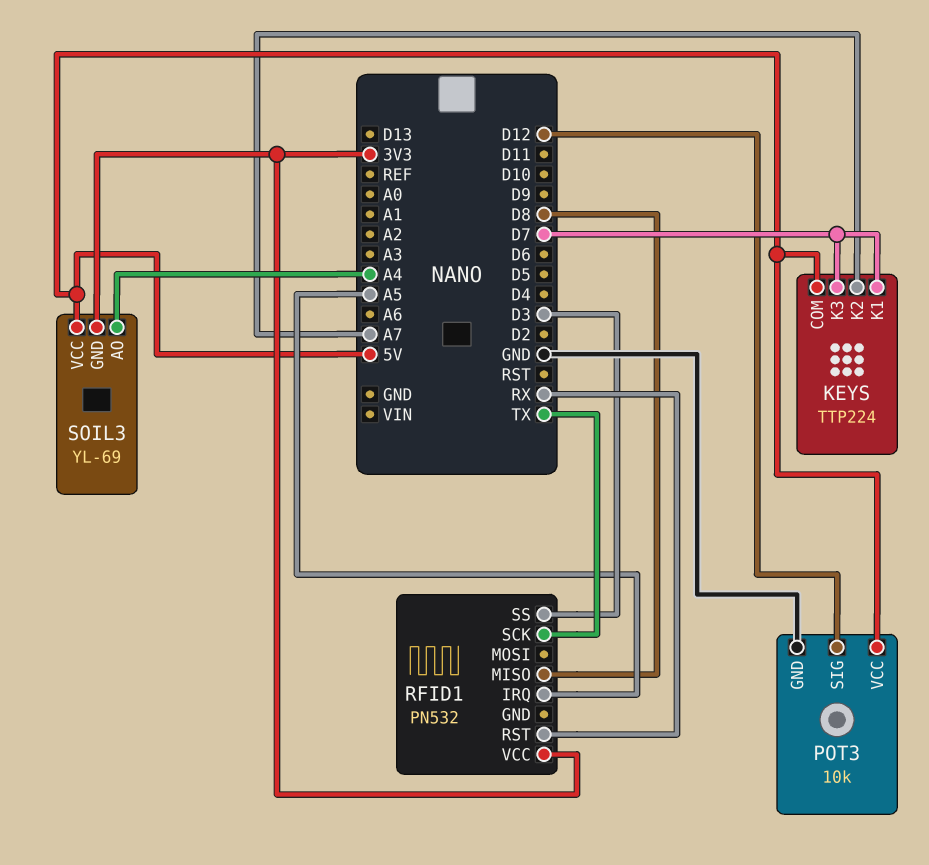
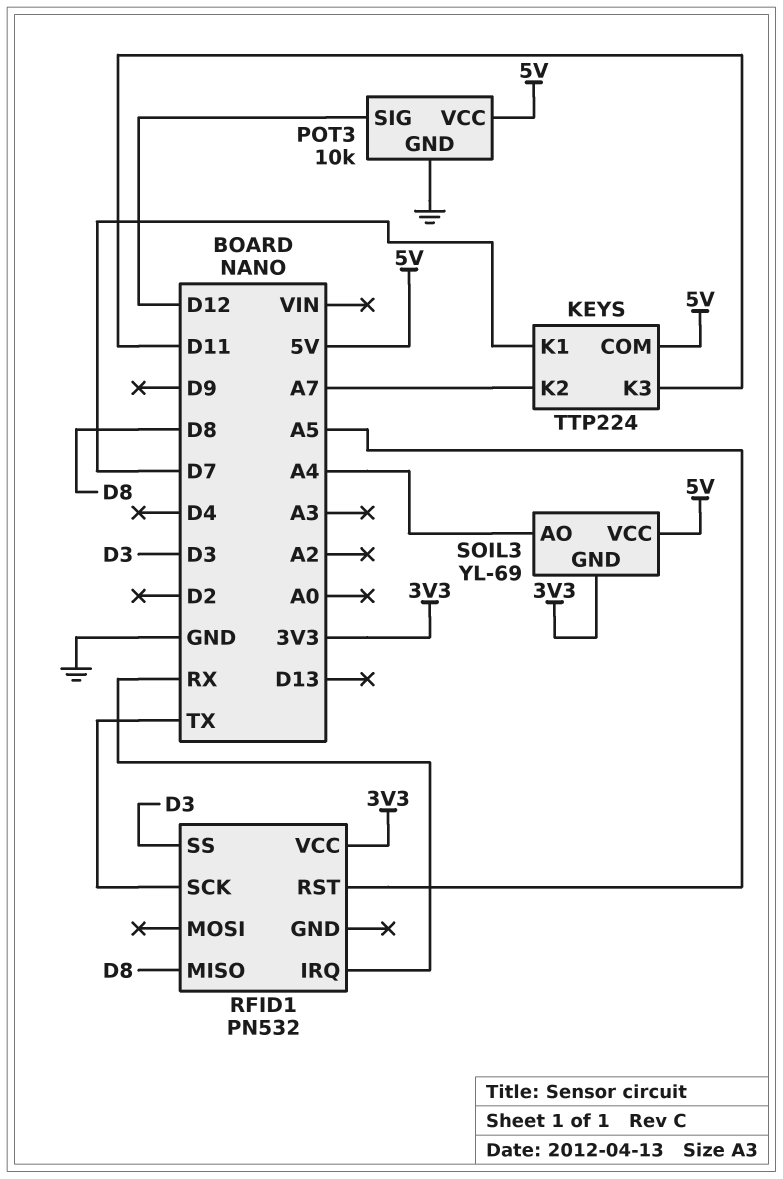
KEYS pin K3: D7 -> D11
RFID1 pin IRQ: A5 -> RX
RFID1 pin RST: RX -> A5

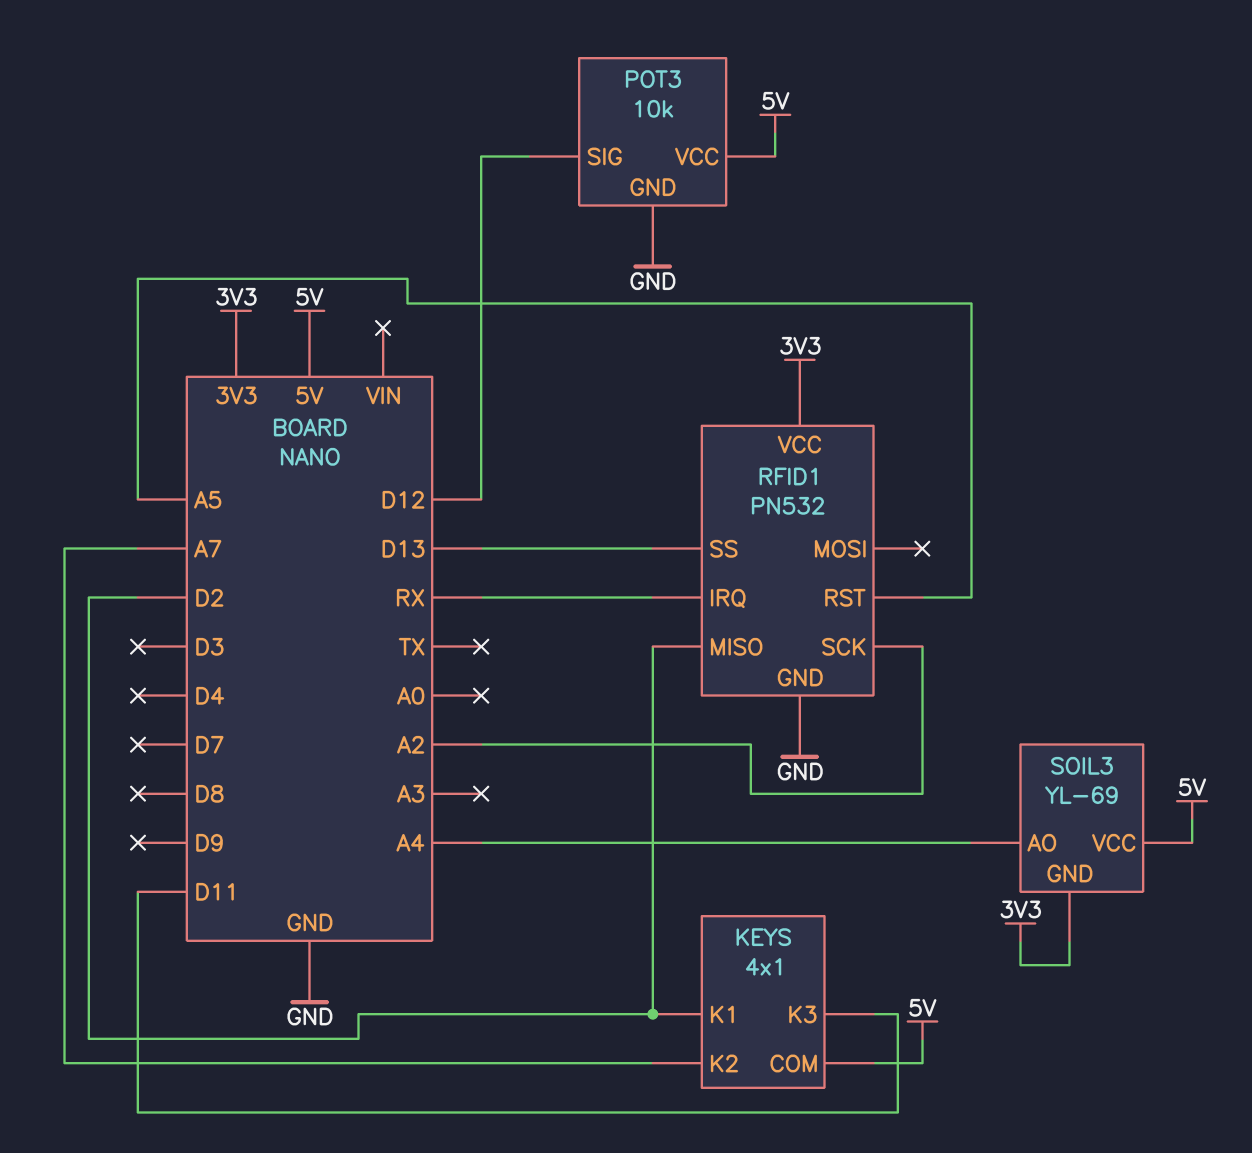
KEYS: TTP224 -> 4x1
KEYS pin K1: D7 -> D2
RFID1 pin GND: none -> GND
RFID1 pin MISO: D8 -> D2
RFID1 pin SCK: TX -> A2
RFID1 pin SS: D3 -> D13

